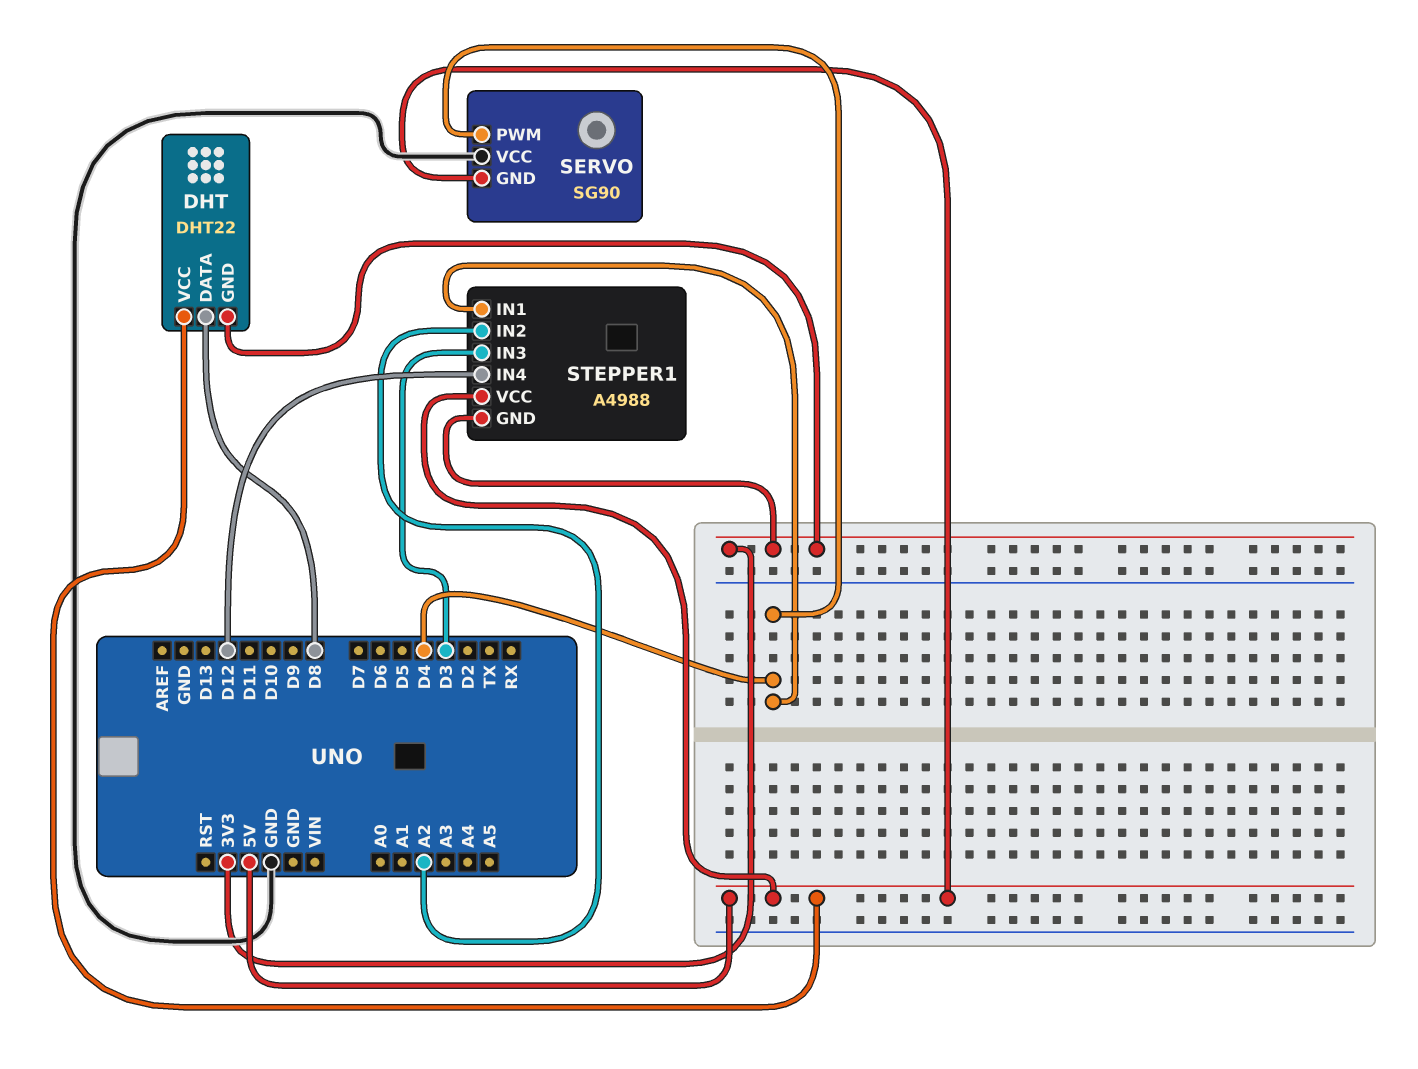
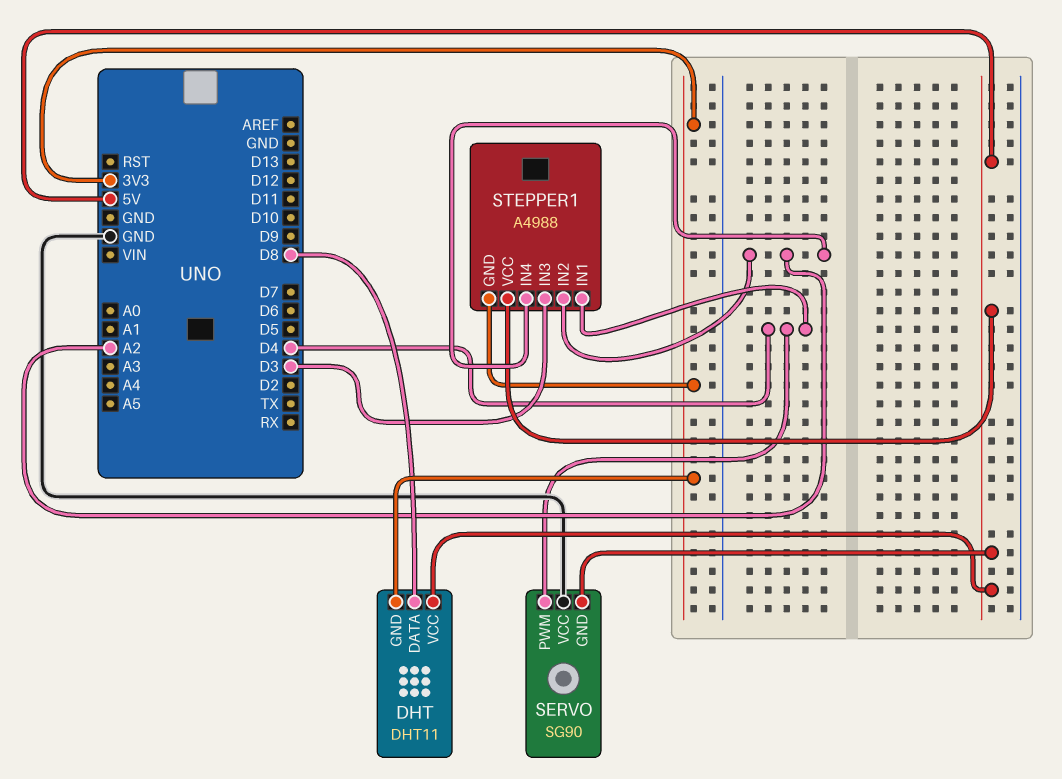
DHT: DHT22 -> DHT11
STEPPER1 pin IN4: D12 -> A2

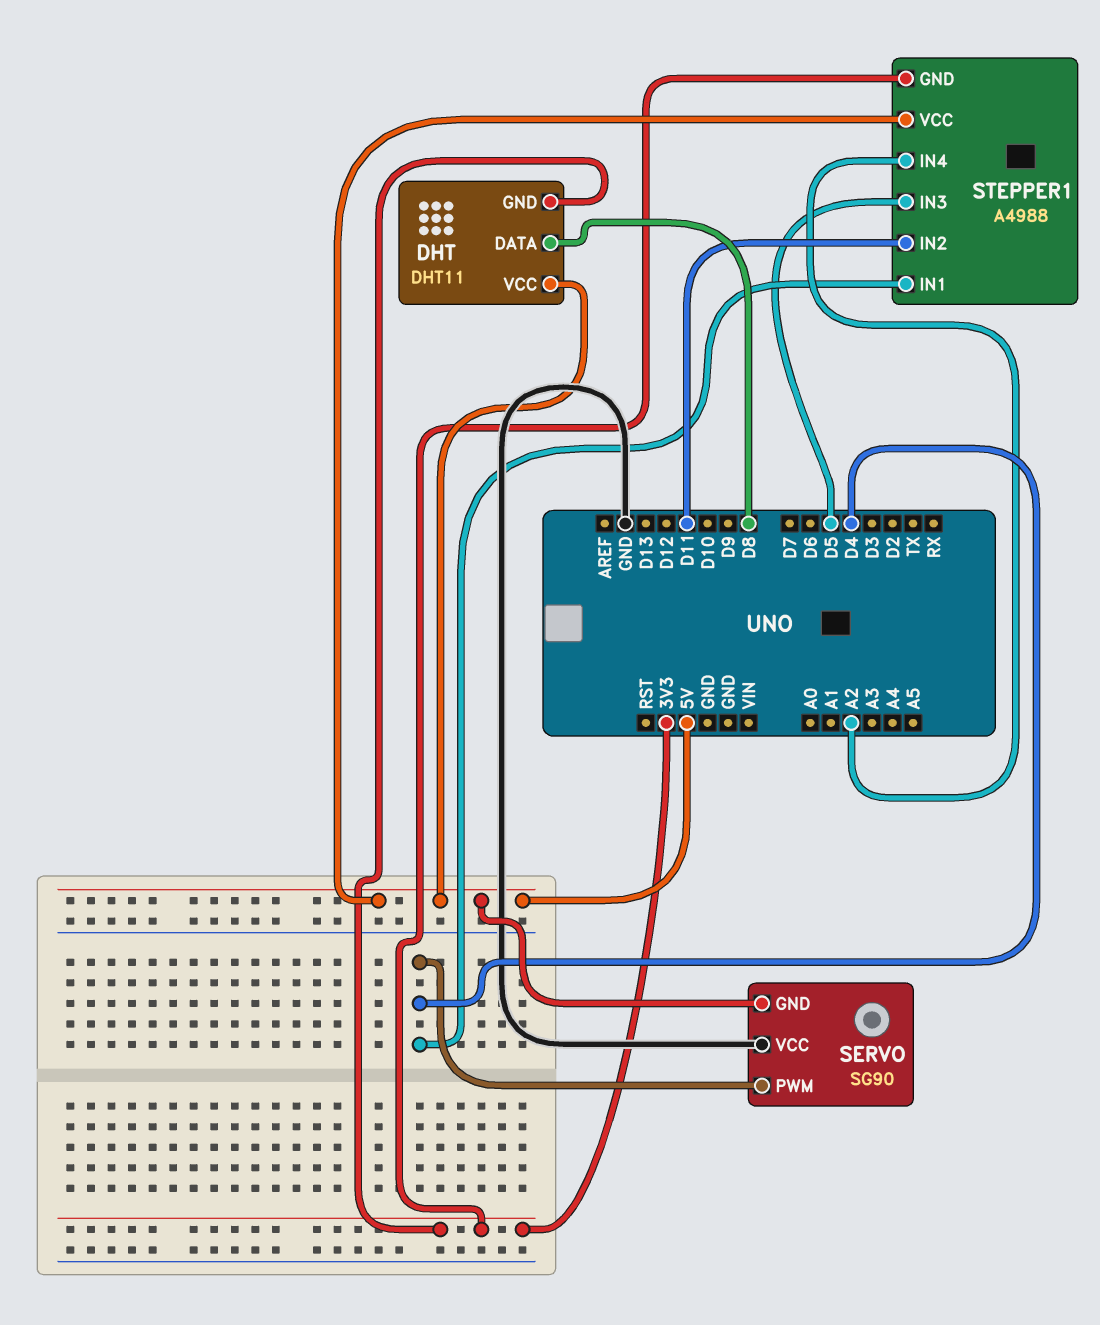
STEPPER1 pin IN2: A2 -> D11
STEPPER1 pin IN3: D3 -> D5

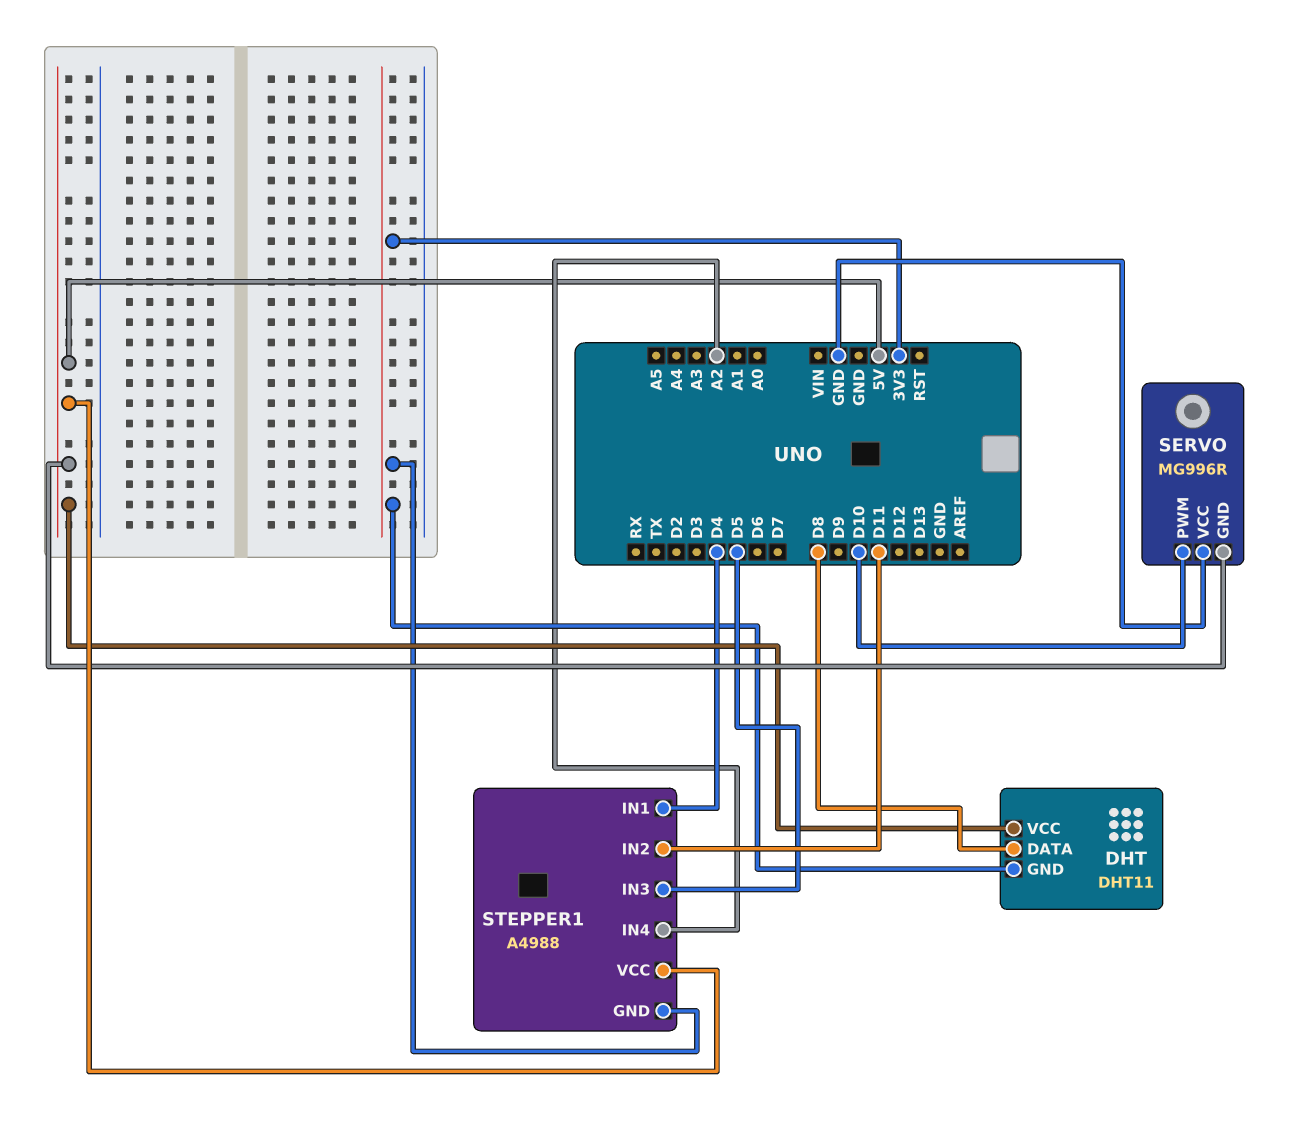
SERVO: SG90 -> MG996R
SERVO pin PWM: D4 -> D10

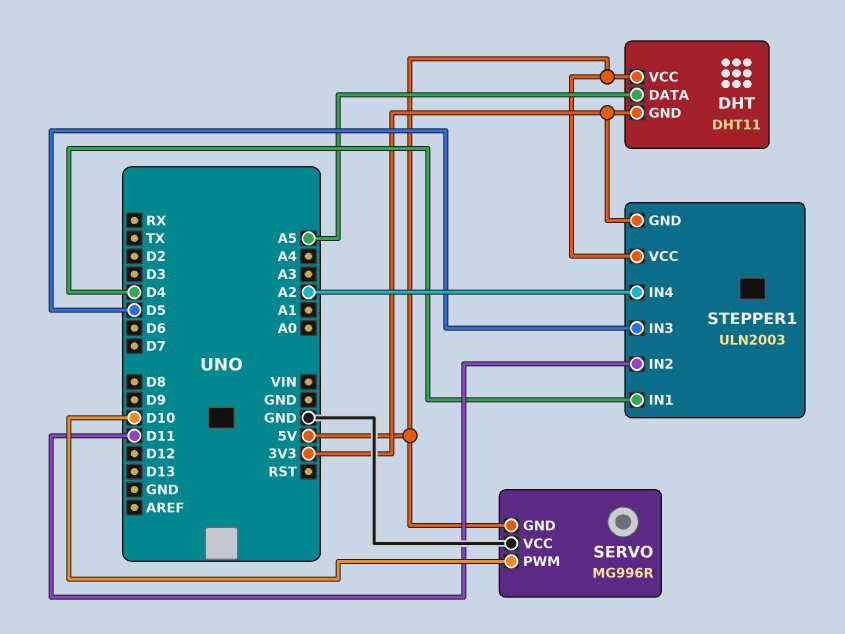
DHT pin DATA: D8 -> A5
STEPPER1: A4988 -> ULN2003

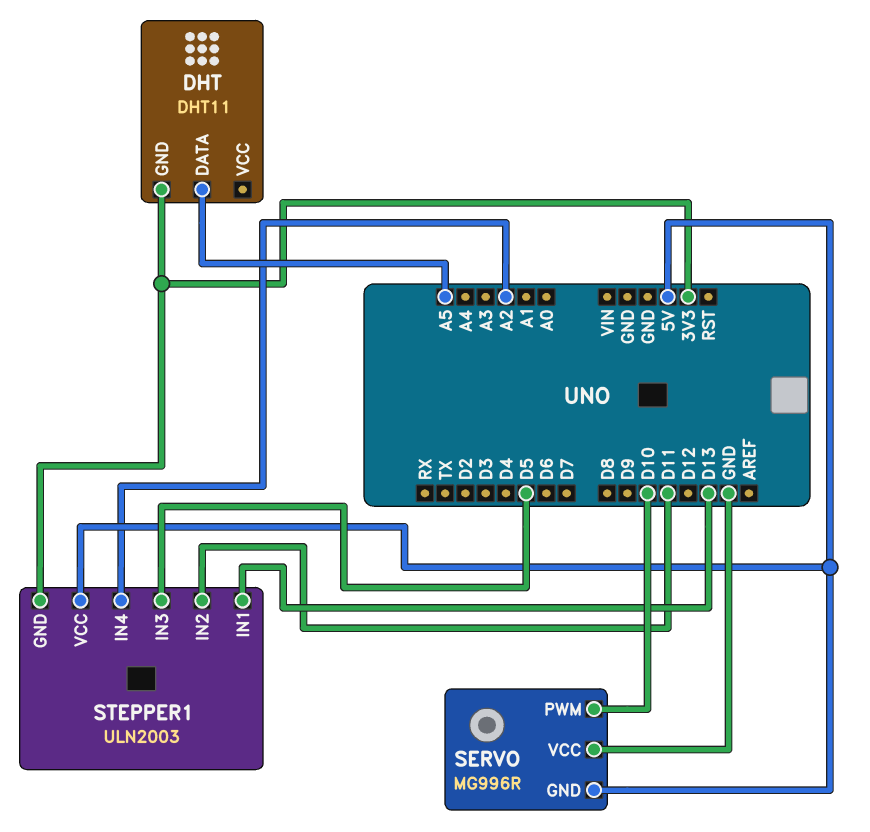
DHT pin VCC: 5V -> none
STEPPER1 pin IN1: D4 -> D13

